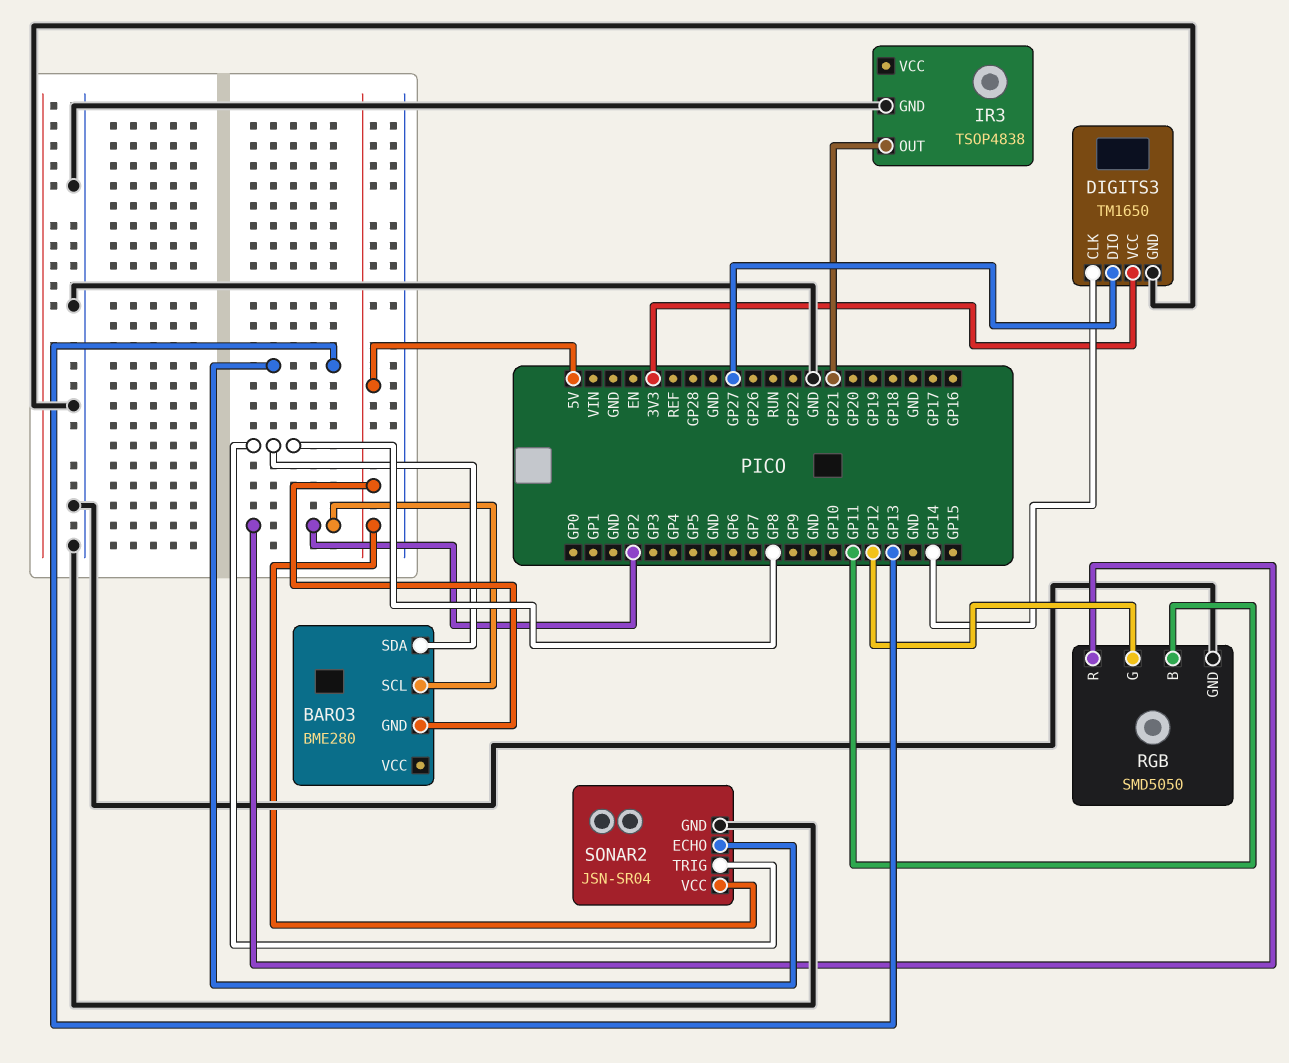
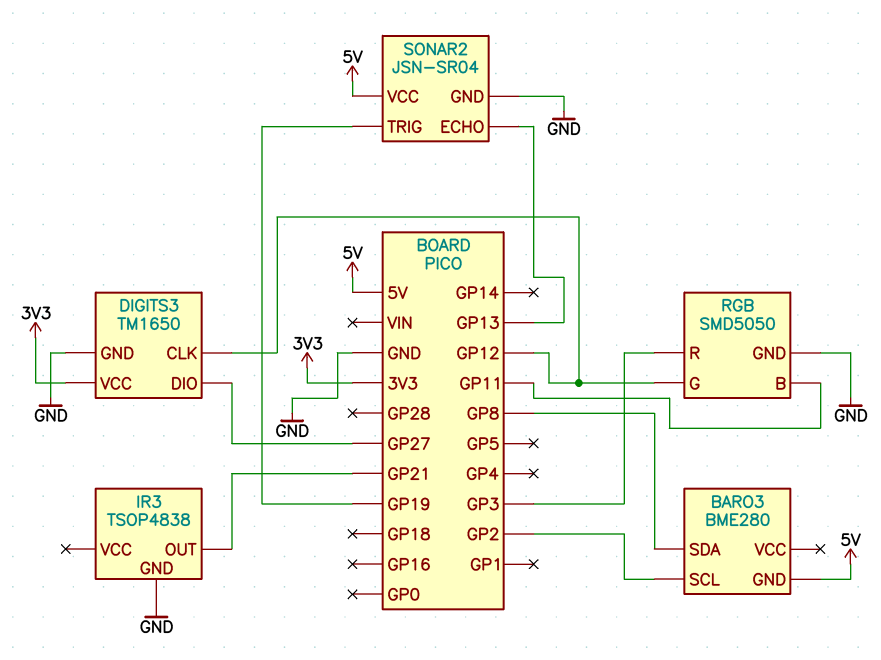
DIGITS3 pin CLK: GP14 -> GP12
RGB pin R: GP2 -> GP3
SONAR2 pin TRIG: GP8 -> GP19

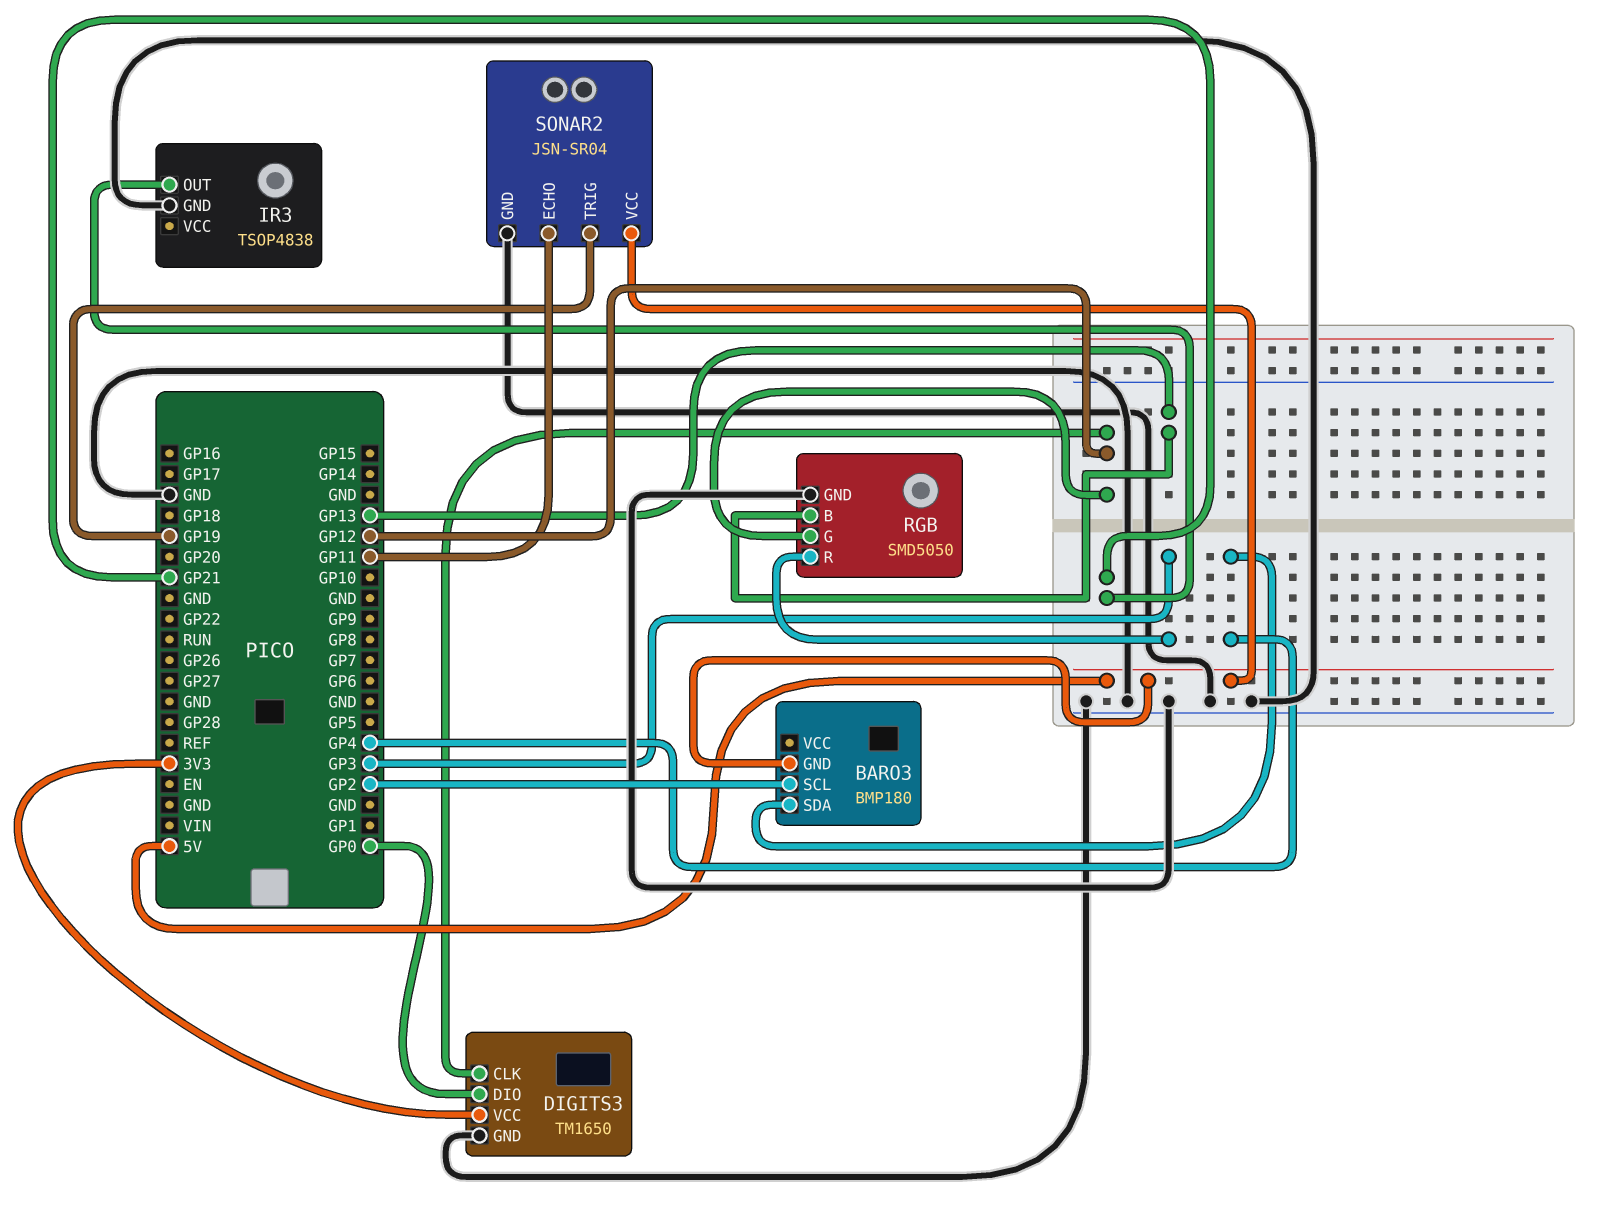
BARO3: BME280 -> BMP180
BARO3 pin SDA: GP8 -> GP4
DIGITS3 pin DIO: GP27 -> GP0
RGB pin B: GP11 -> GP13
SONAR2 pin ECHO: GP13 -> GP11

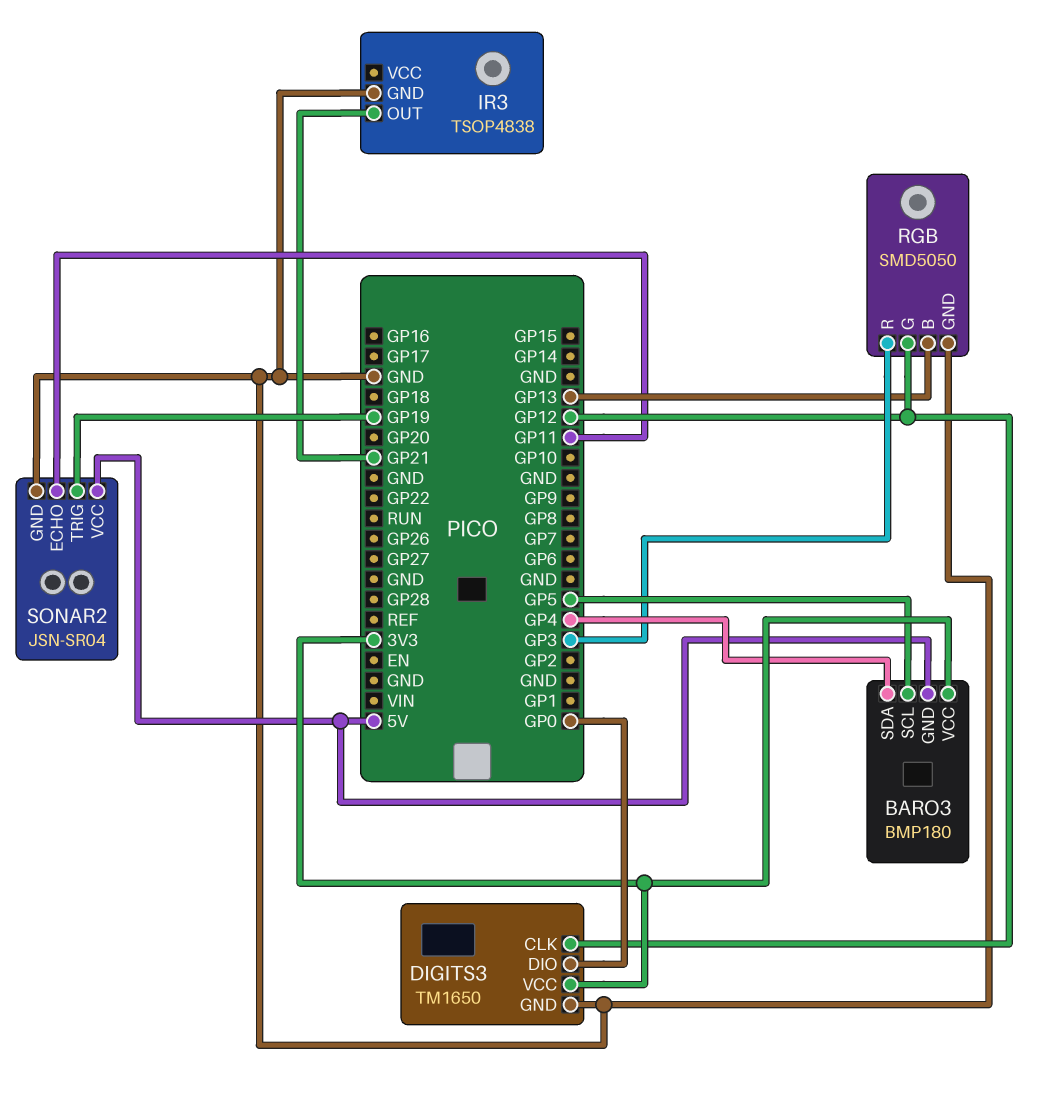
BARO3 pin SCL: GP2 -> GP5
BARO3 pin VCC: none -> 3V3

